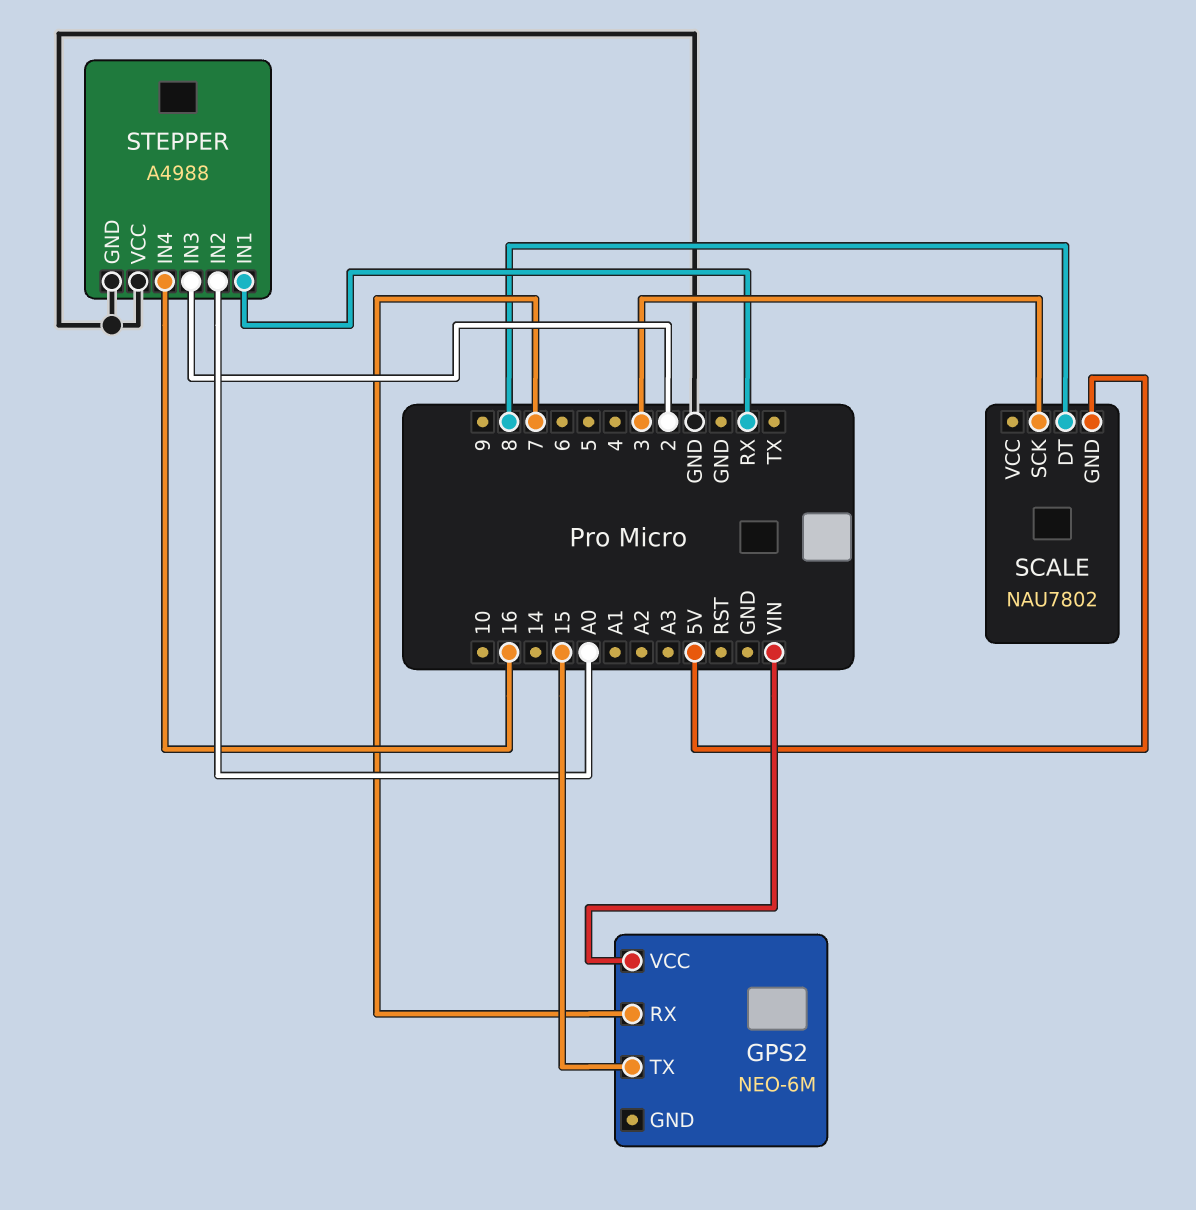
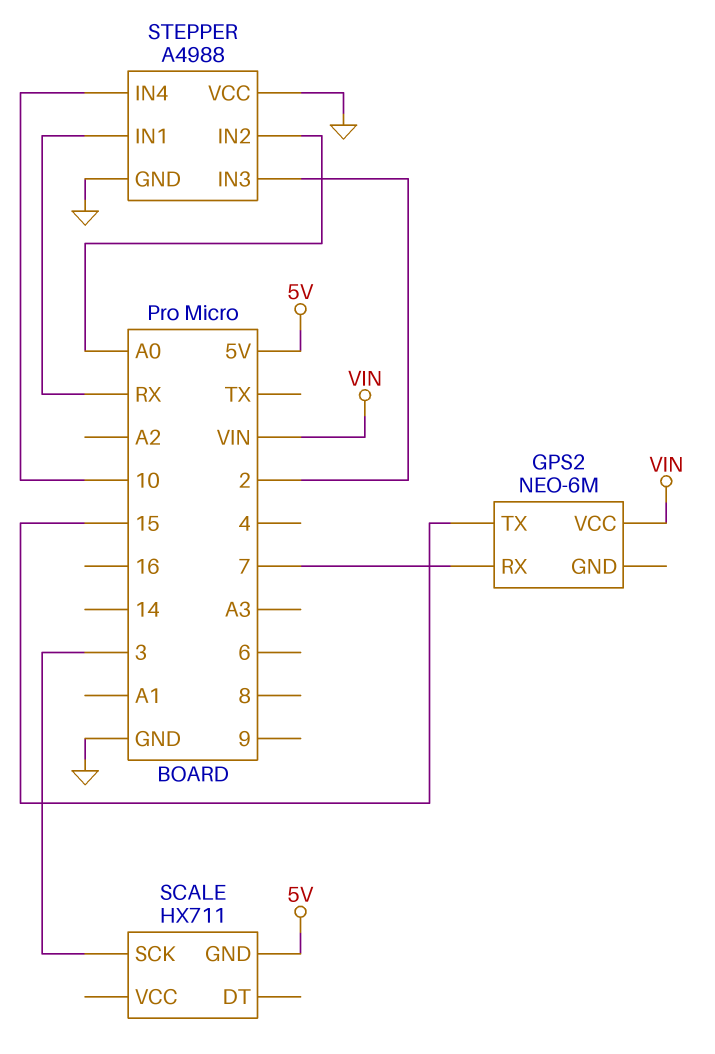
SCALE: NAU7802 -> HX711
SCALE pin DT: 8 -> none
STEPPER pin IN4: 16 -> 10

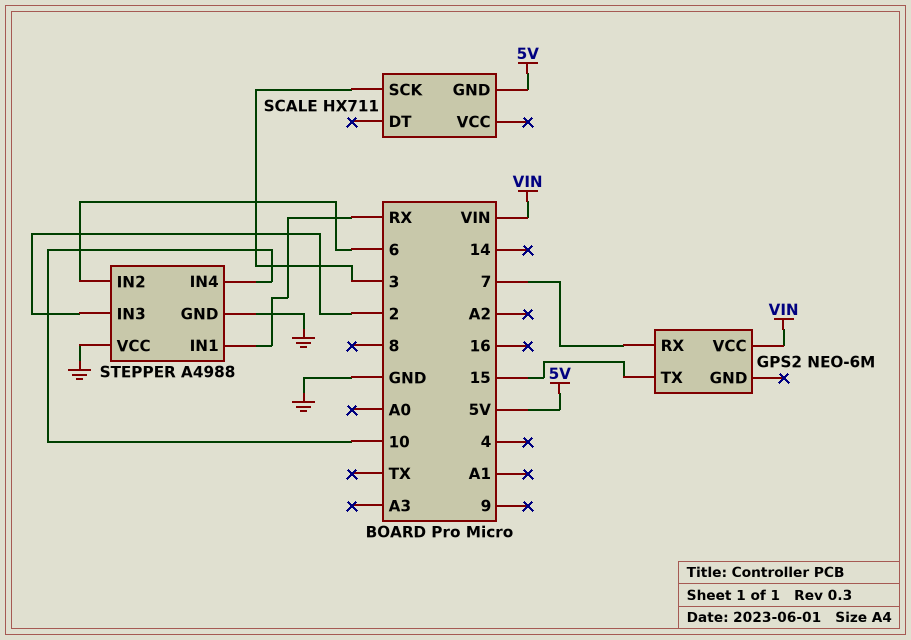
STEPPER pin IN2: A0 -> 6

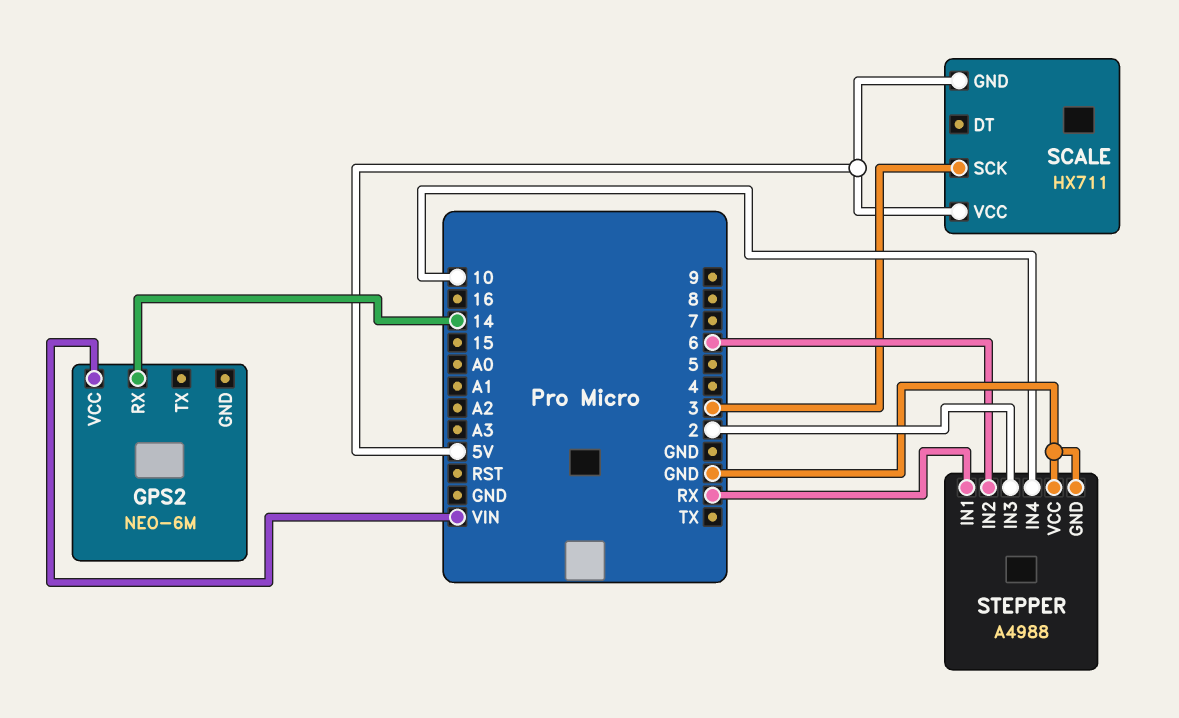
GPS2 pin RX: 7 -> 14
GPS2 pin TX: 15 -> none
SCALE pin VCC: none -> 5V

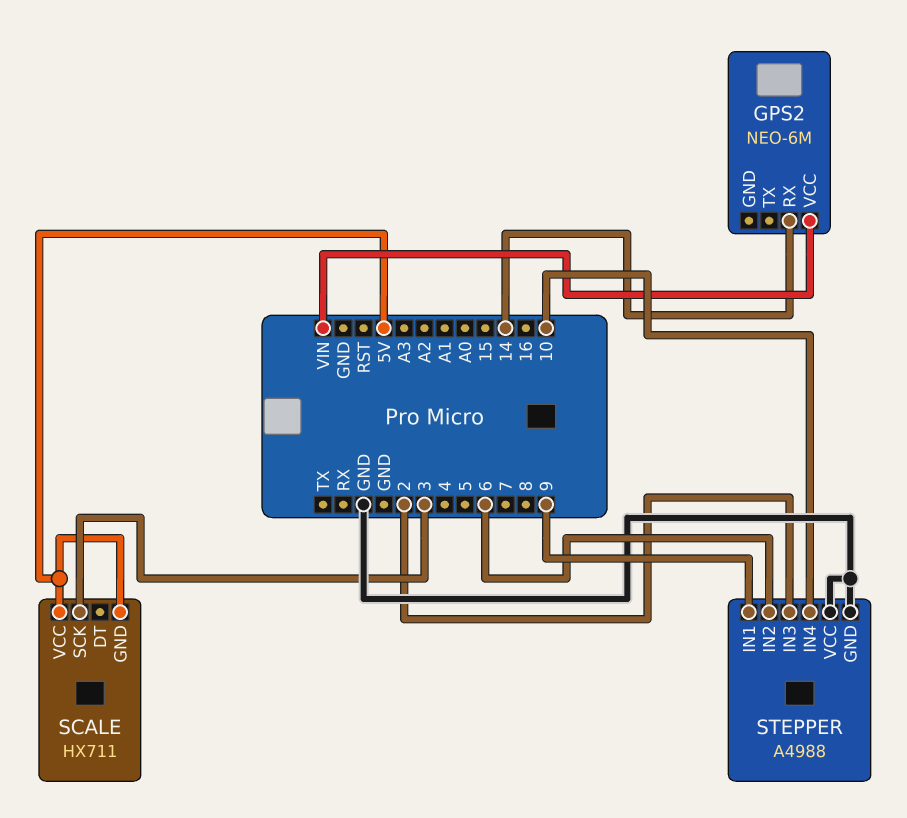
STEPPER pin IN1: RX -> 9

